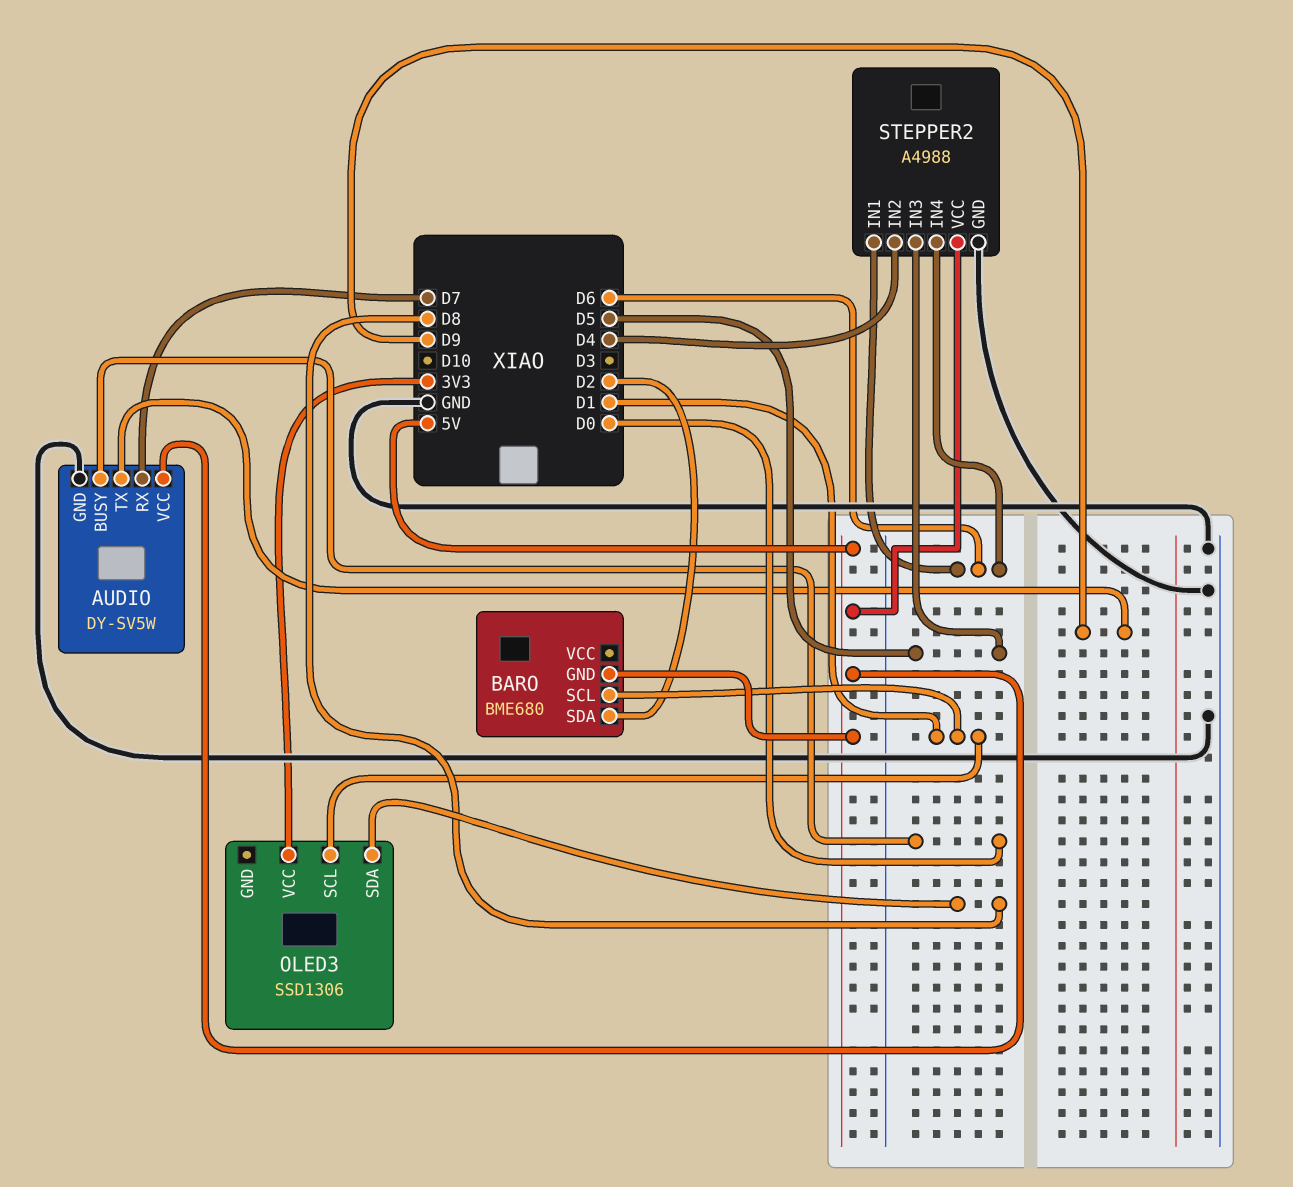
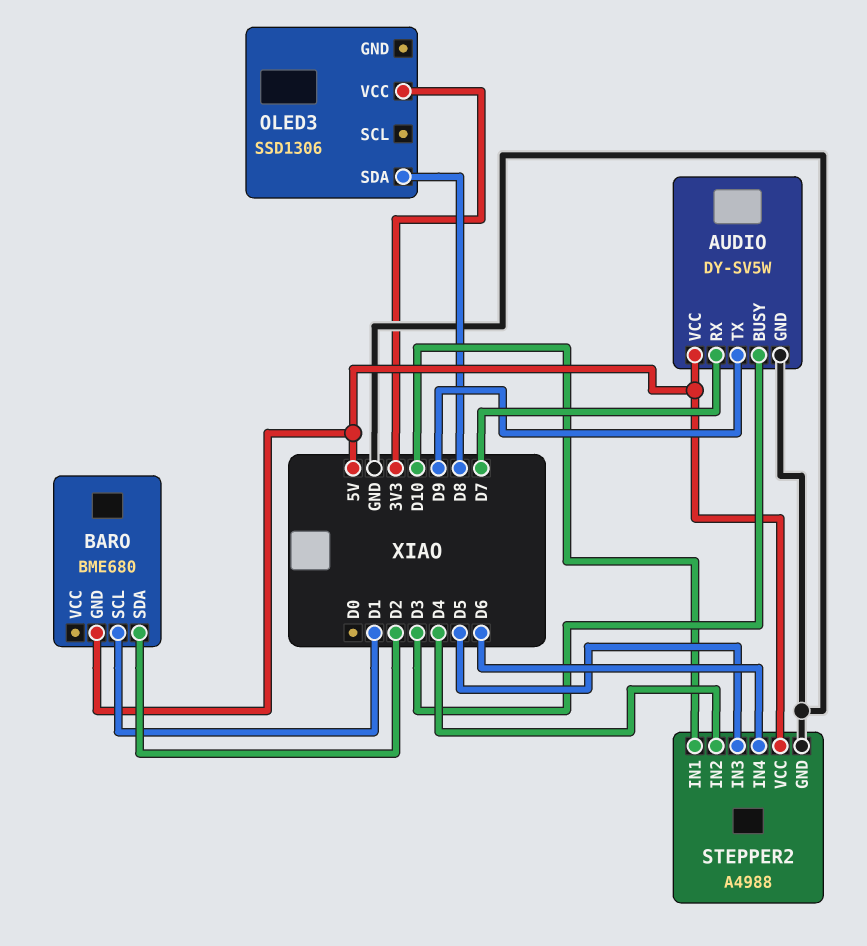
AUDIO pin BUSY: D0 -> D3
OLED3 pin SCL: D1 -> none
STEPPER2 pin IN1: D6 -> D10

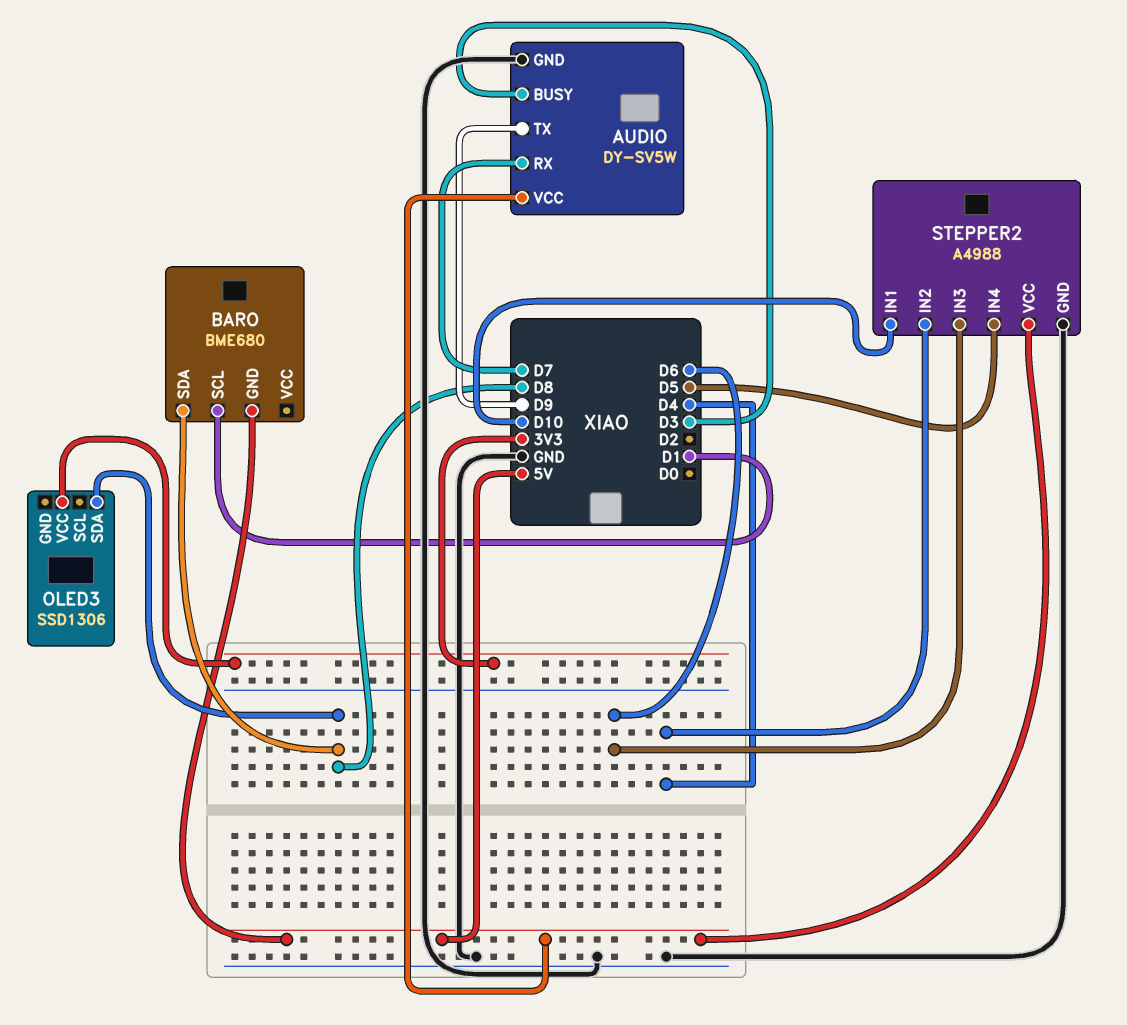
BARO pin SDA: D2 -> D8
STEPPER2 pin IN3: D5 -> D6
STEPPER2 pin IN4: D6 -> D5

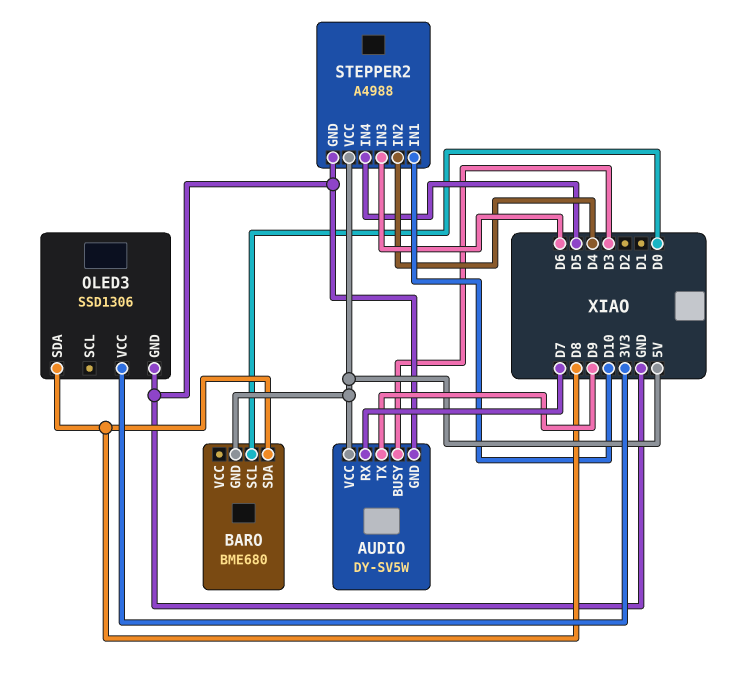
BARO pin SCL: D1 -> D0
OLED3 pin GND: none -> GND

